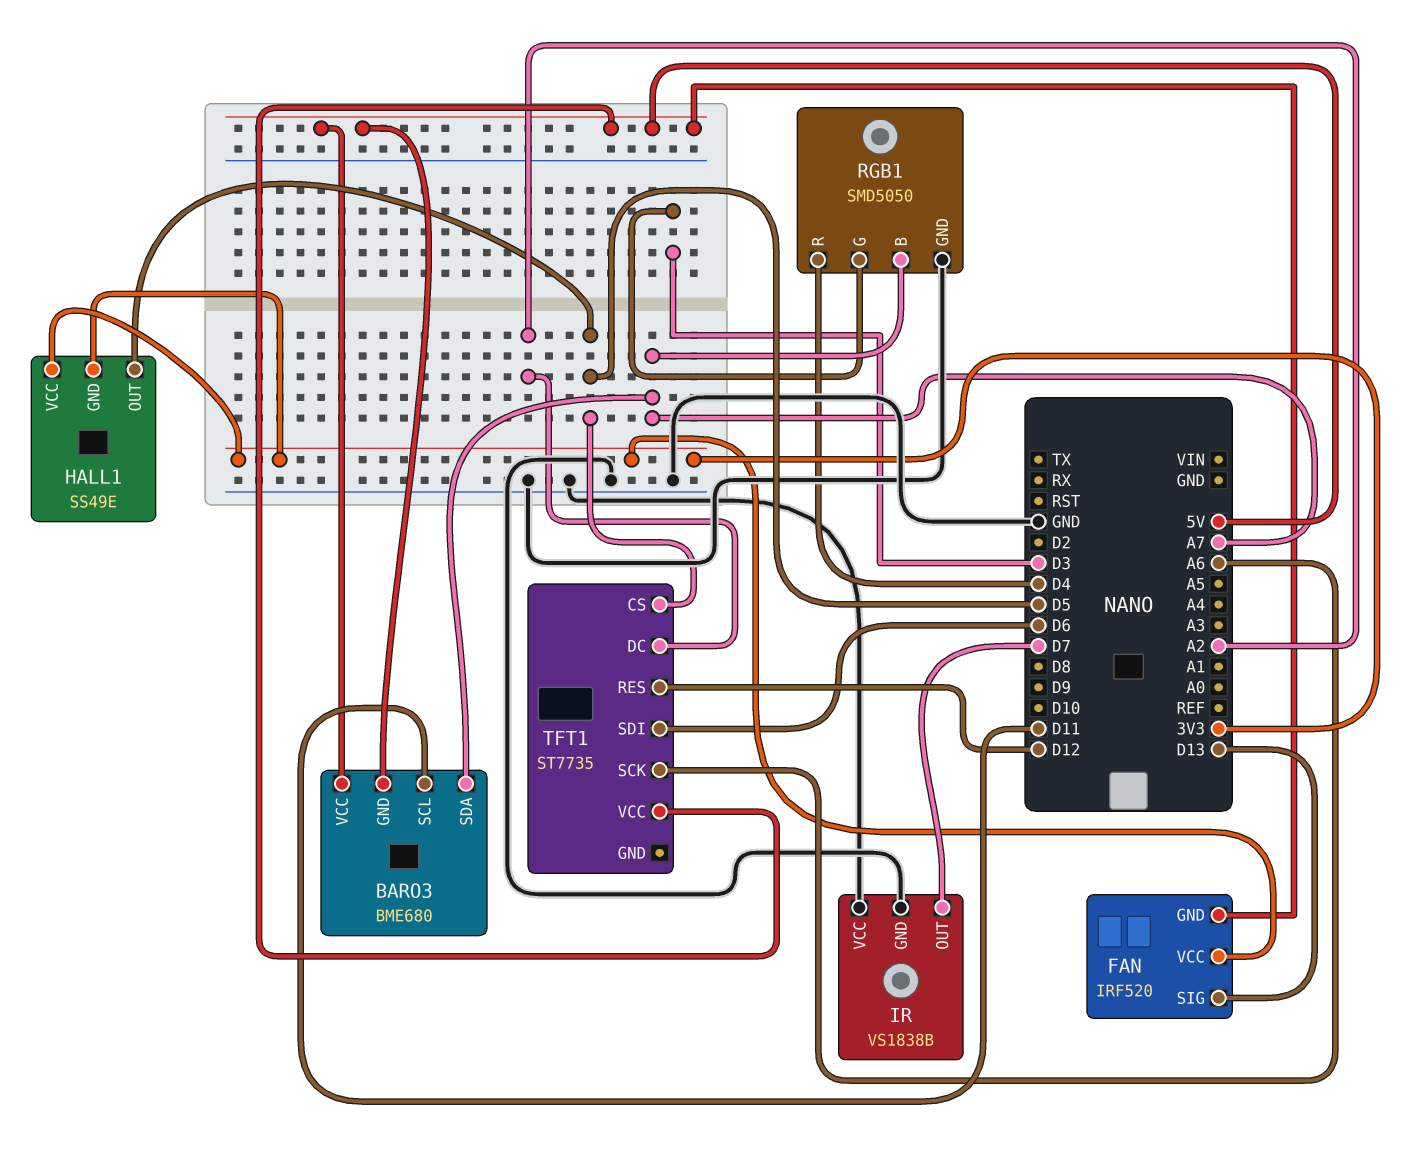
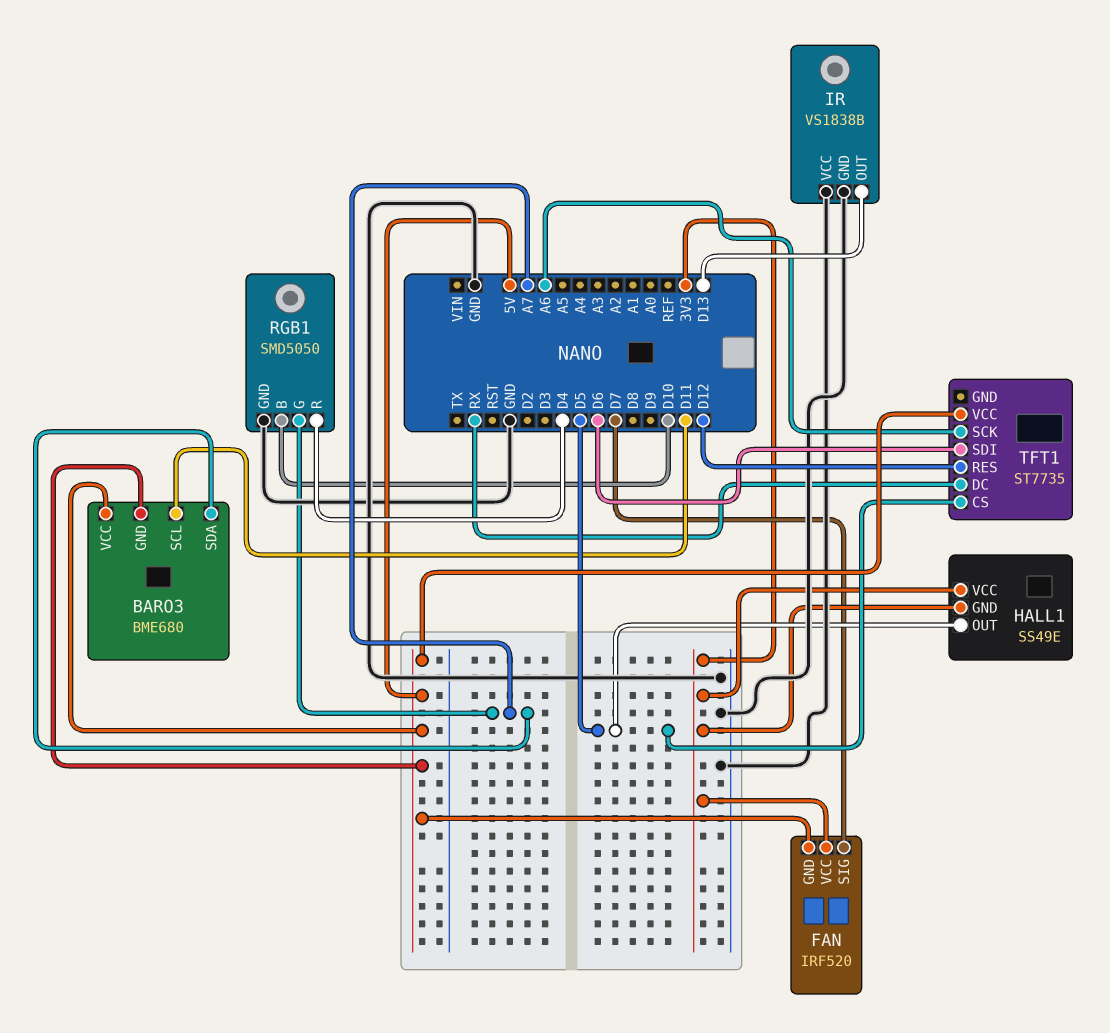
FAN pin SIG: D13 -> D7
IR pin OUT: D7 -> D13
RGB1 pin B: A7 -> D10
RGB1 pin G: D3 -> A7
TFT1 pin DC: A2 -> RX

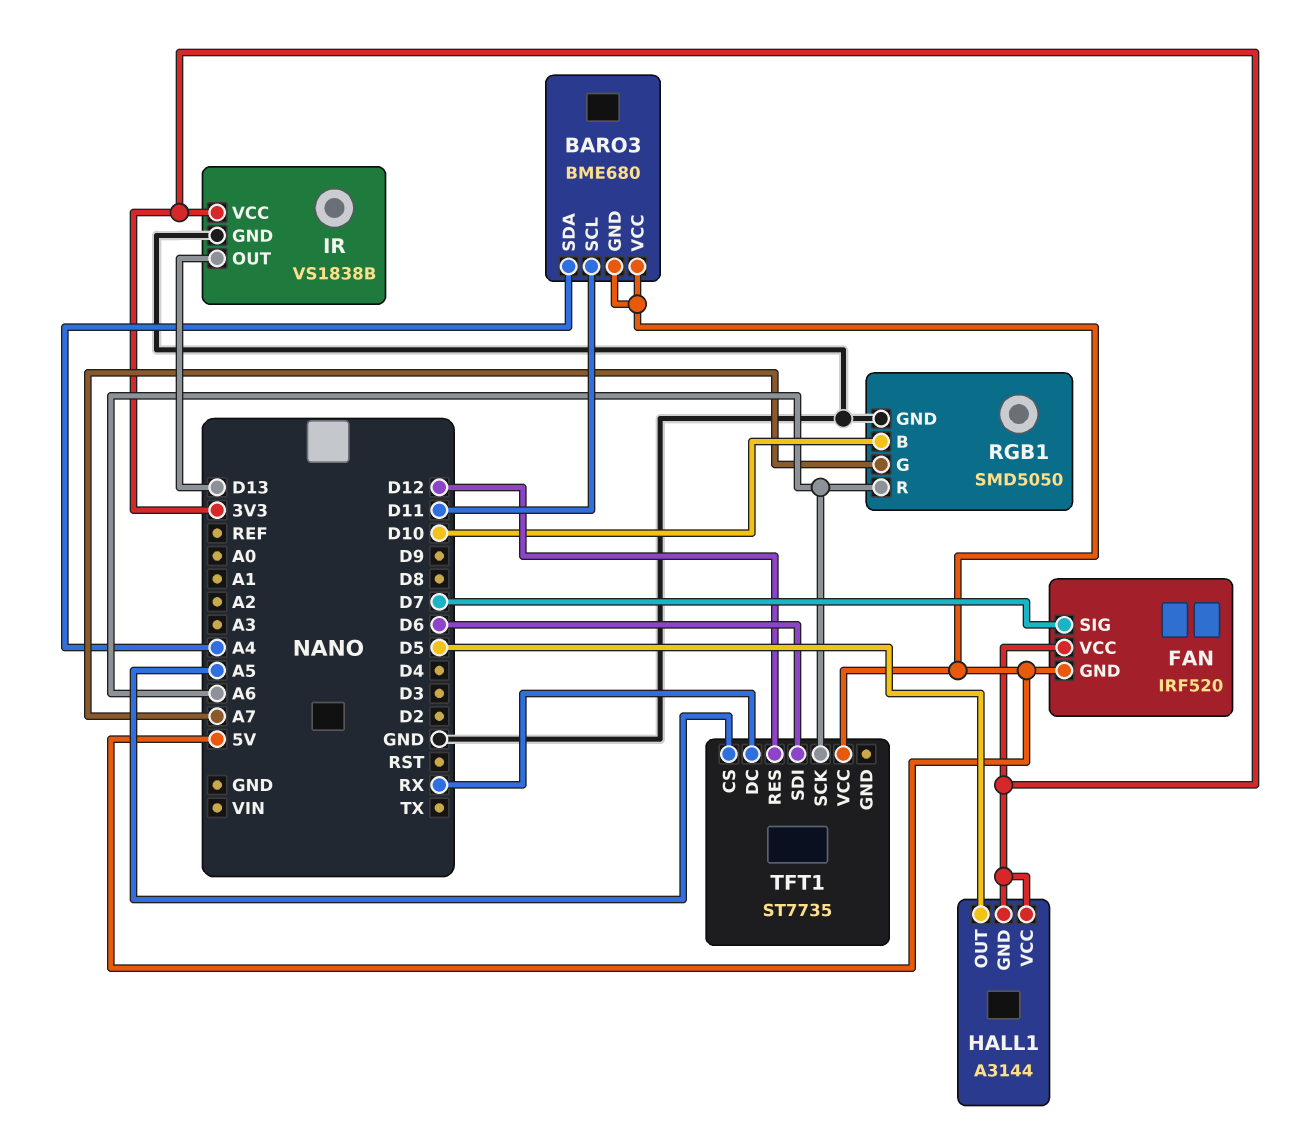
BARO3 pin SDA: A7 -> A4
HALL1: SS49E -> A3144
IR pin VCC: GND -> 3V3
RGB1 pin R: D4 -> A6
TFT1 pin CS: D5 -> A5

